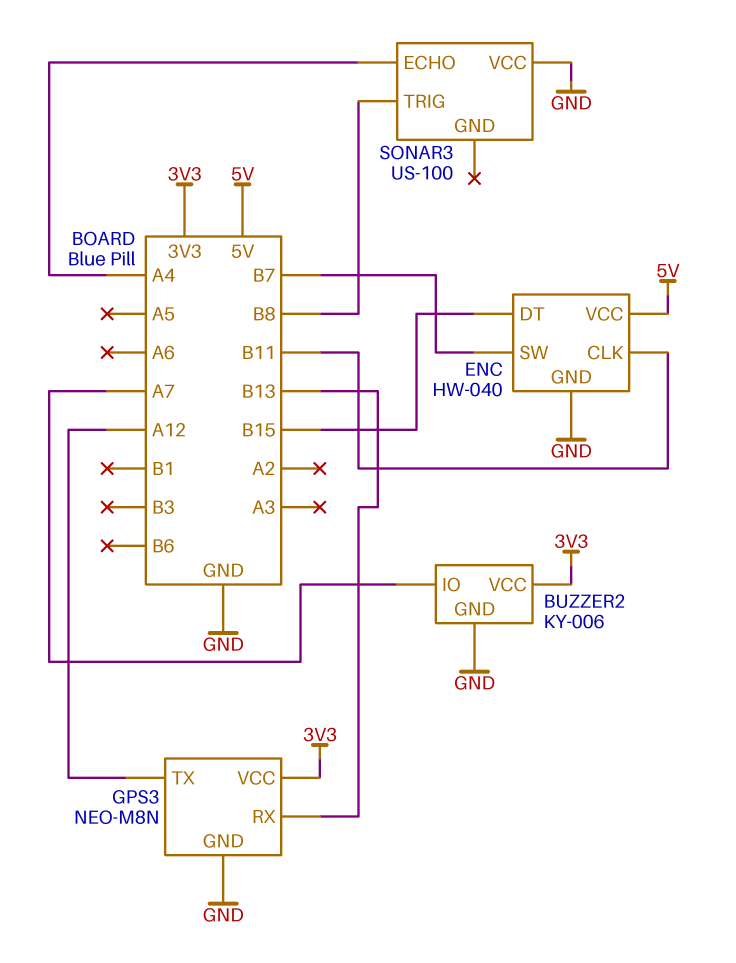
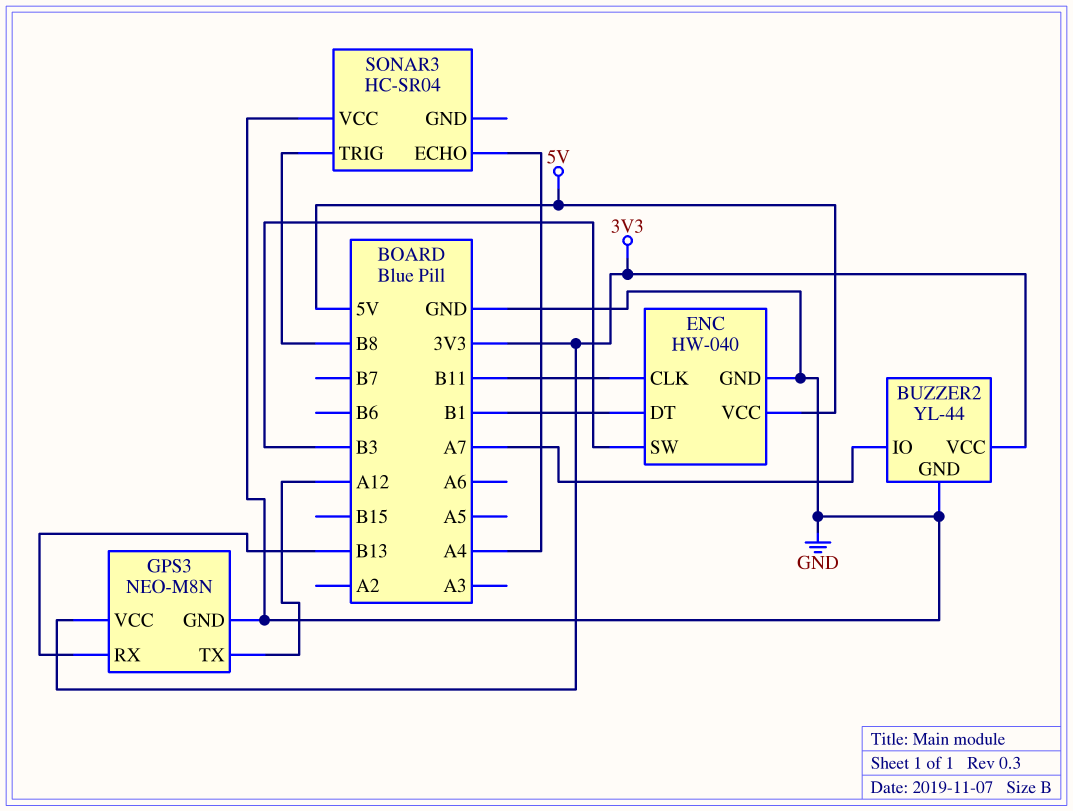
BUZZER2: KY-006 -> YL-44
ENC pin DT: B15 -> B1
ENC pin SW: B7 -> B3
SONAR3: US-100 -> HC-SR04

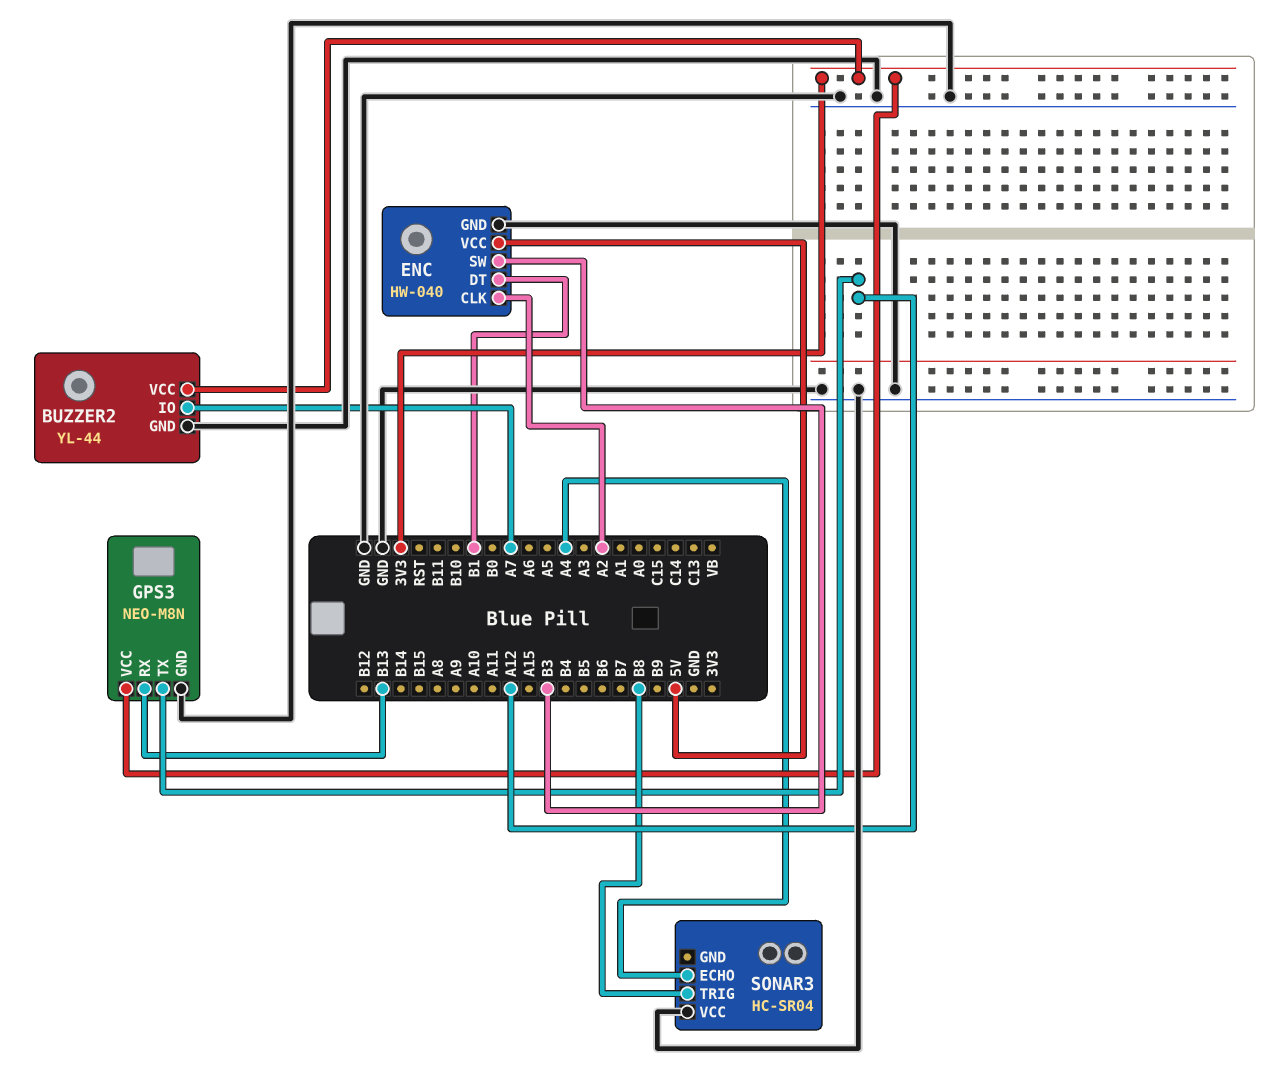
ENC pin CLK: B11 -> A2

